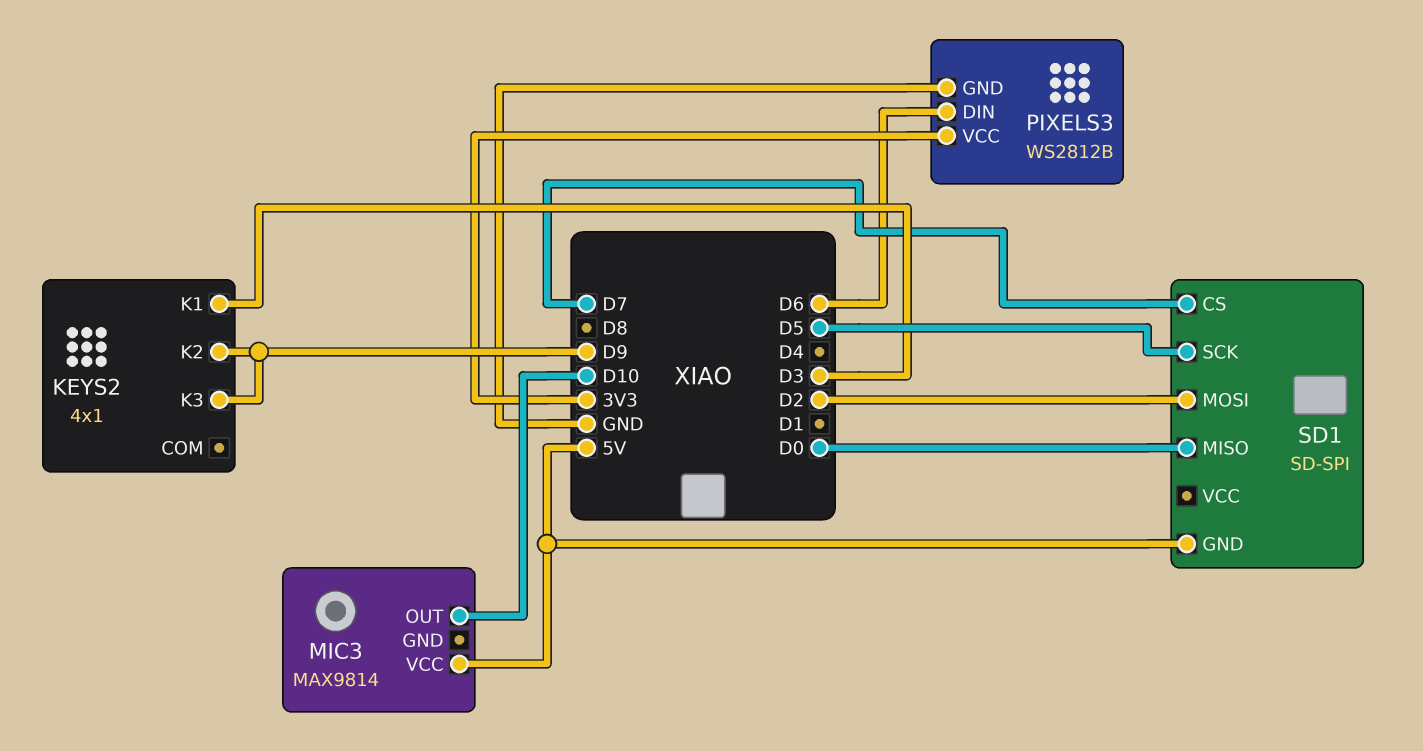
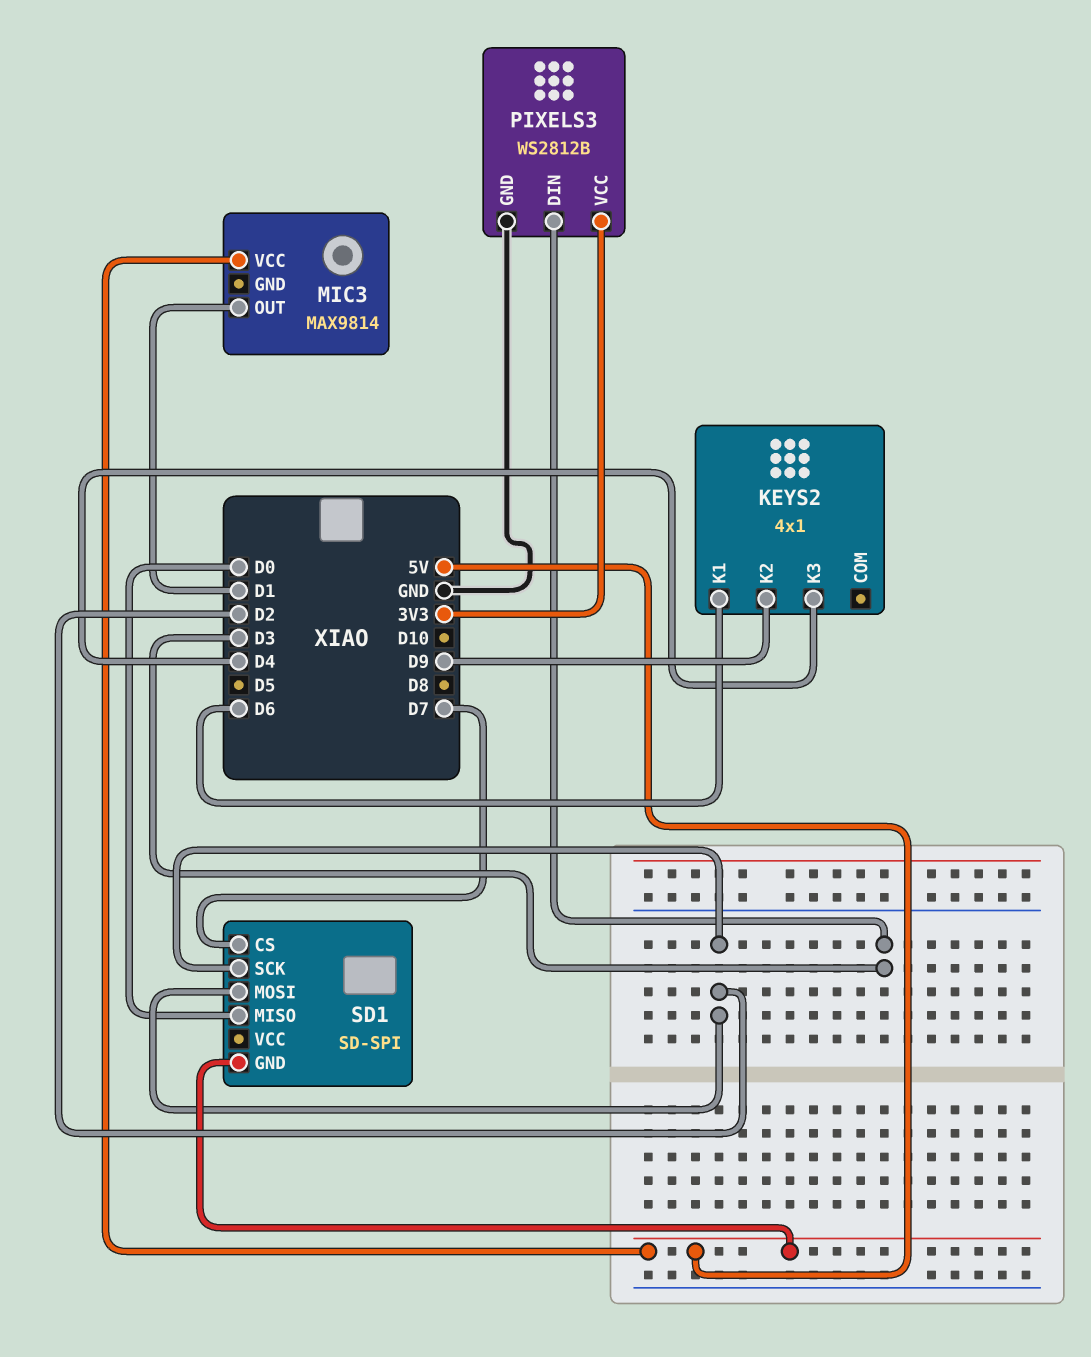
KEYS2 pin K1: D3 -> D6
KEYS2 pin K3: D9 -> D4
MIC3 pin OUT: D10 -> D1
PIXELS3 pin DIN: D6 -> D3
SD1 pin SCK: D5 -> D2

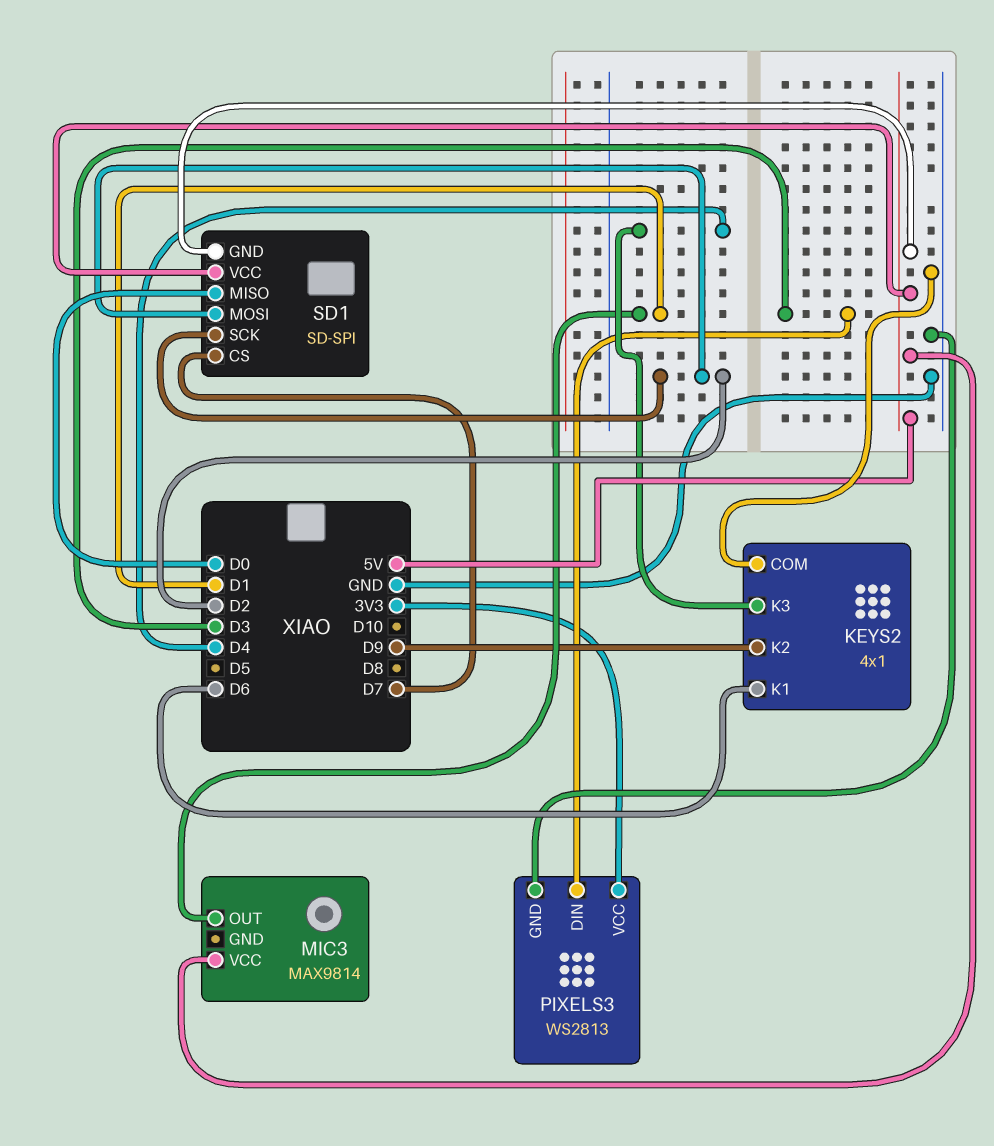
KEYS2 pin COM: none -> GND
PIXELS3: WS2812B -> WS2813
SD1 pin VCC: none -> 5V

